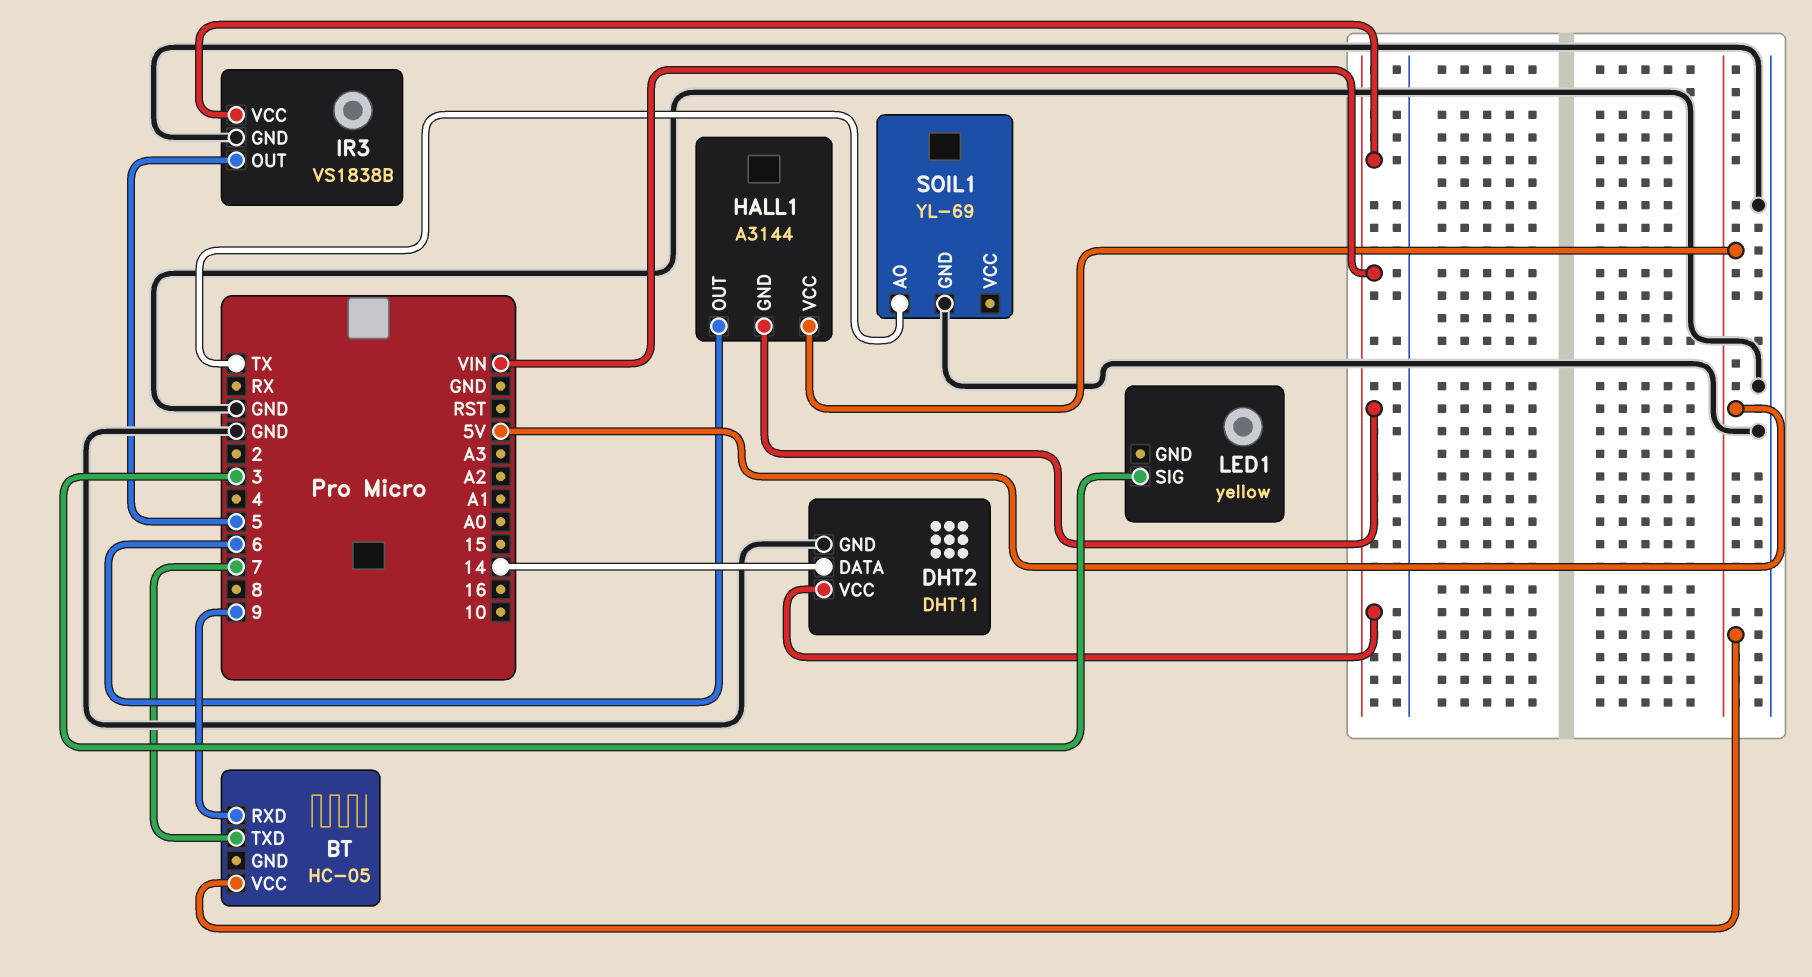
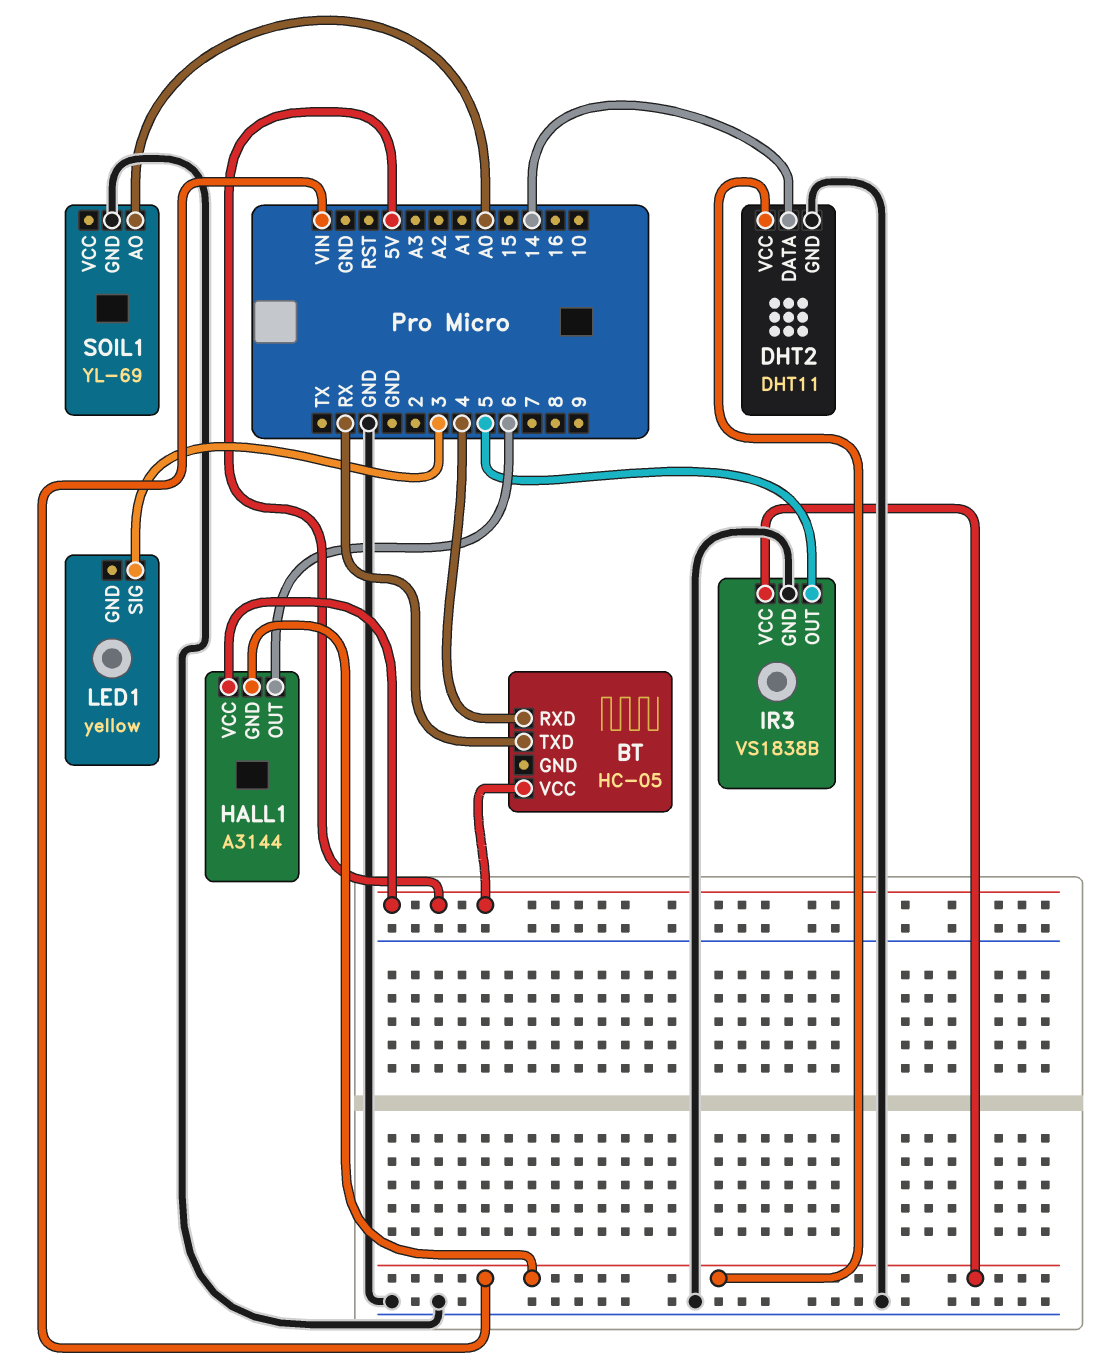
BT pin RXD: 9 -> 4
BT pin TXD: 7 -> RX
SOIL1 pin AO: TX -> A0

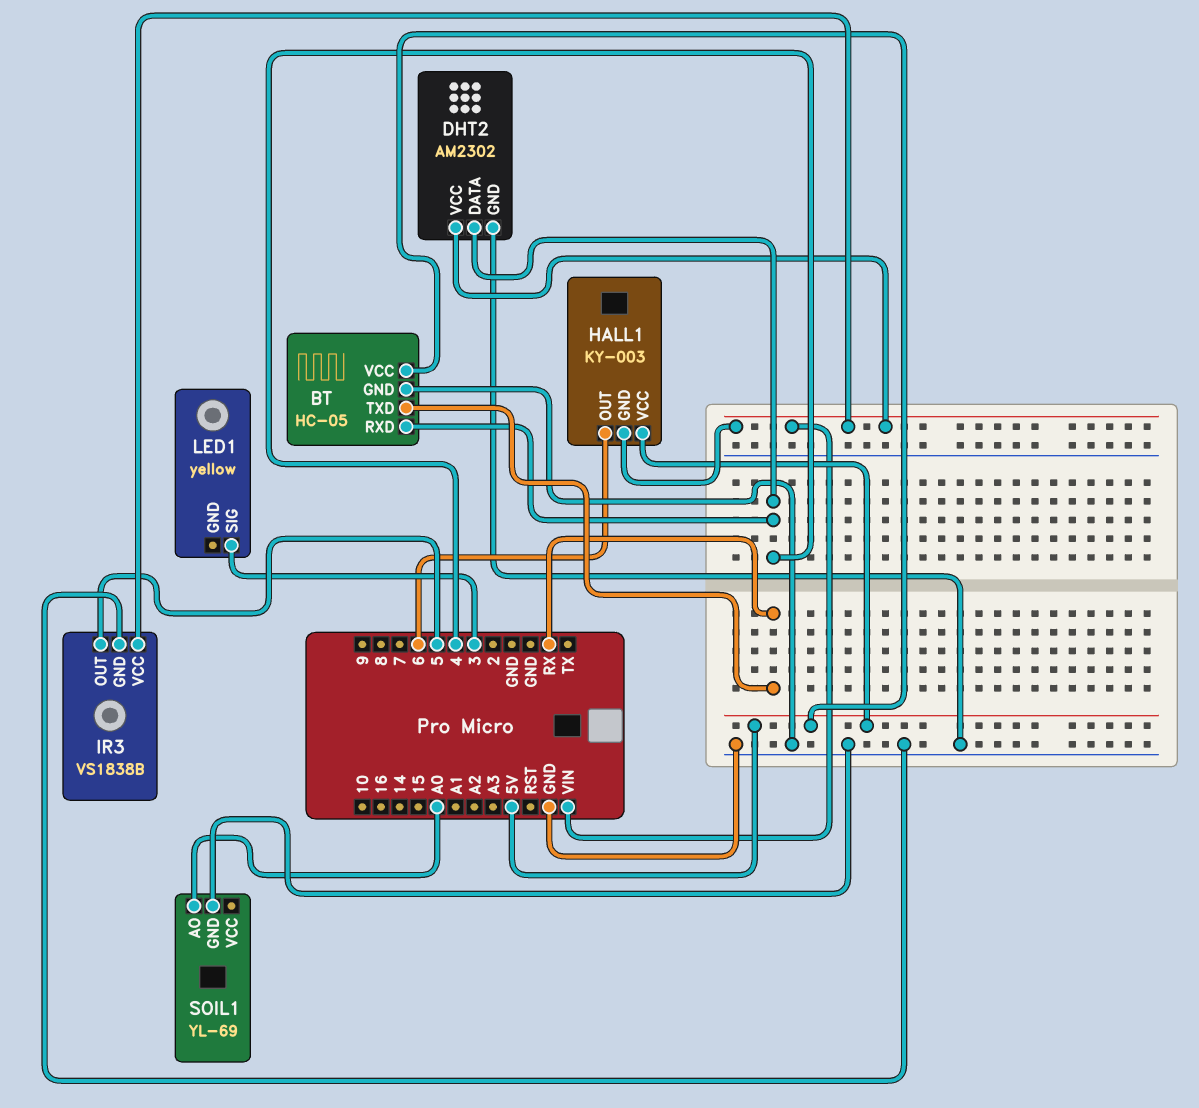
BT pin GND: none -> GND
DHT2: DHT11 -> AM2302
DHT2 pin DATA: 14 -> 4
HALL1: A3144 -> KY-003

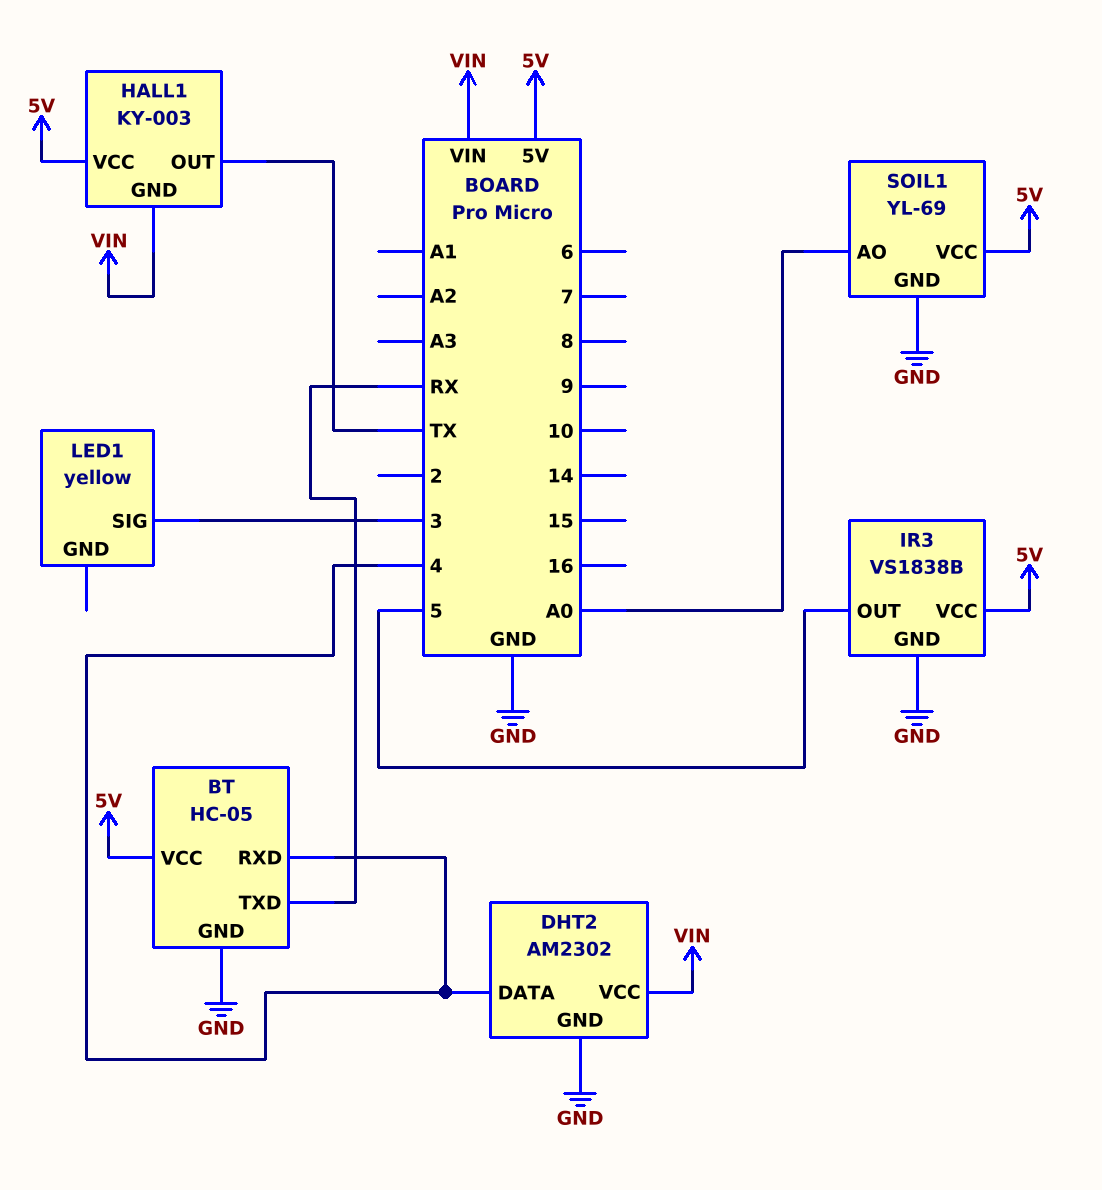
HALL1 pin OUT: 6 -> TX
IR3 pin VCC: VIN -> 5V
SOIL1 pin VCC: none -> 5V

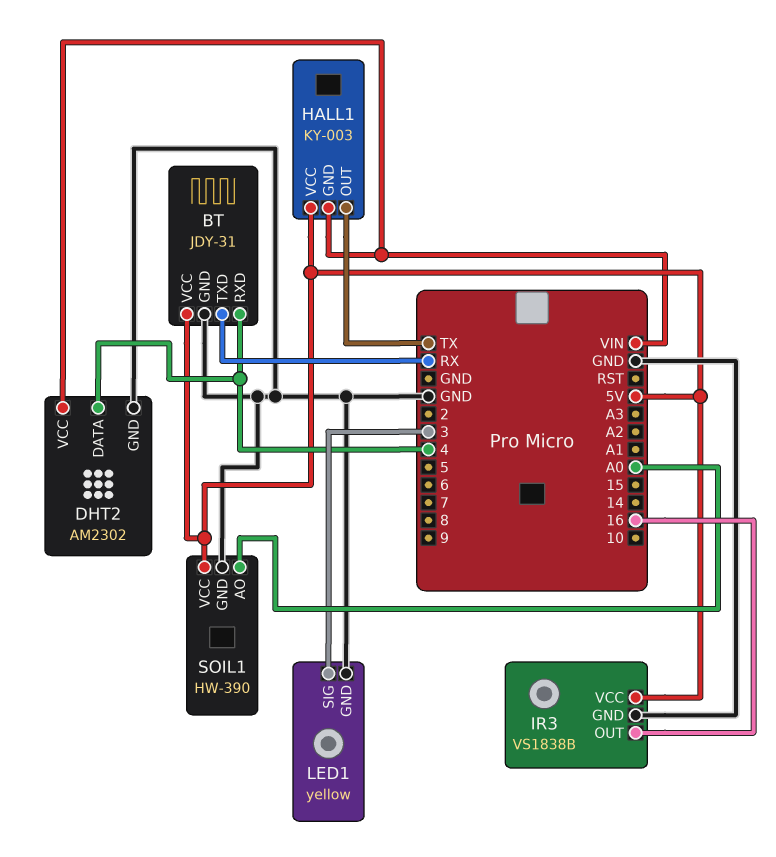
BT: HC-05 -> JDY-31
IR3 pin OUT: 5 -> 16
LED1 pin GND: none -> GND
SOIL1: YL-69 -> HW-390

